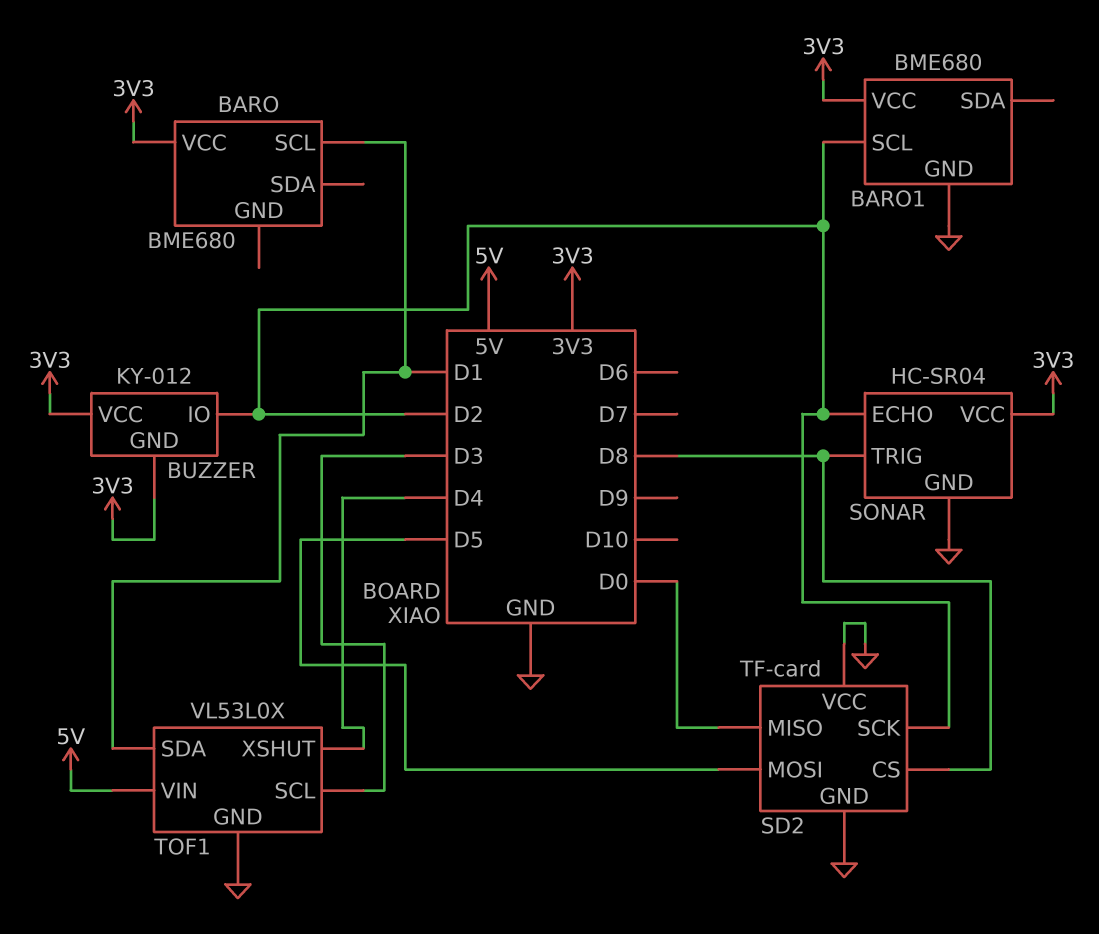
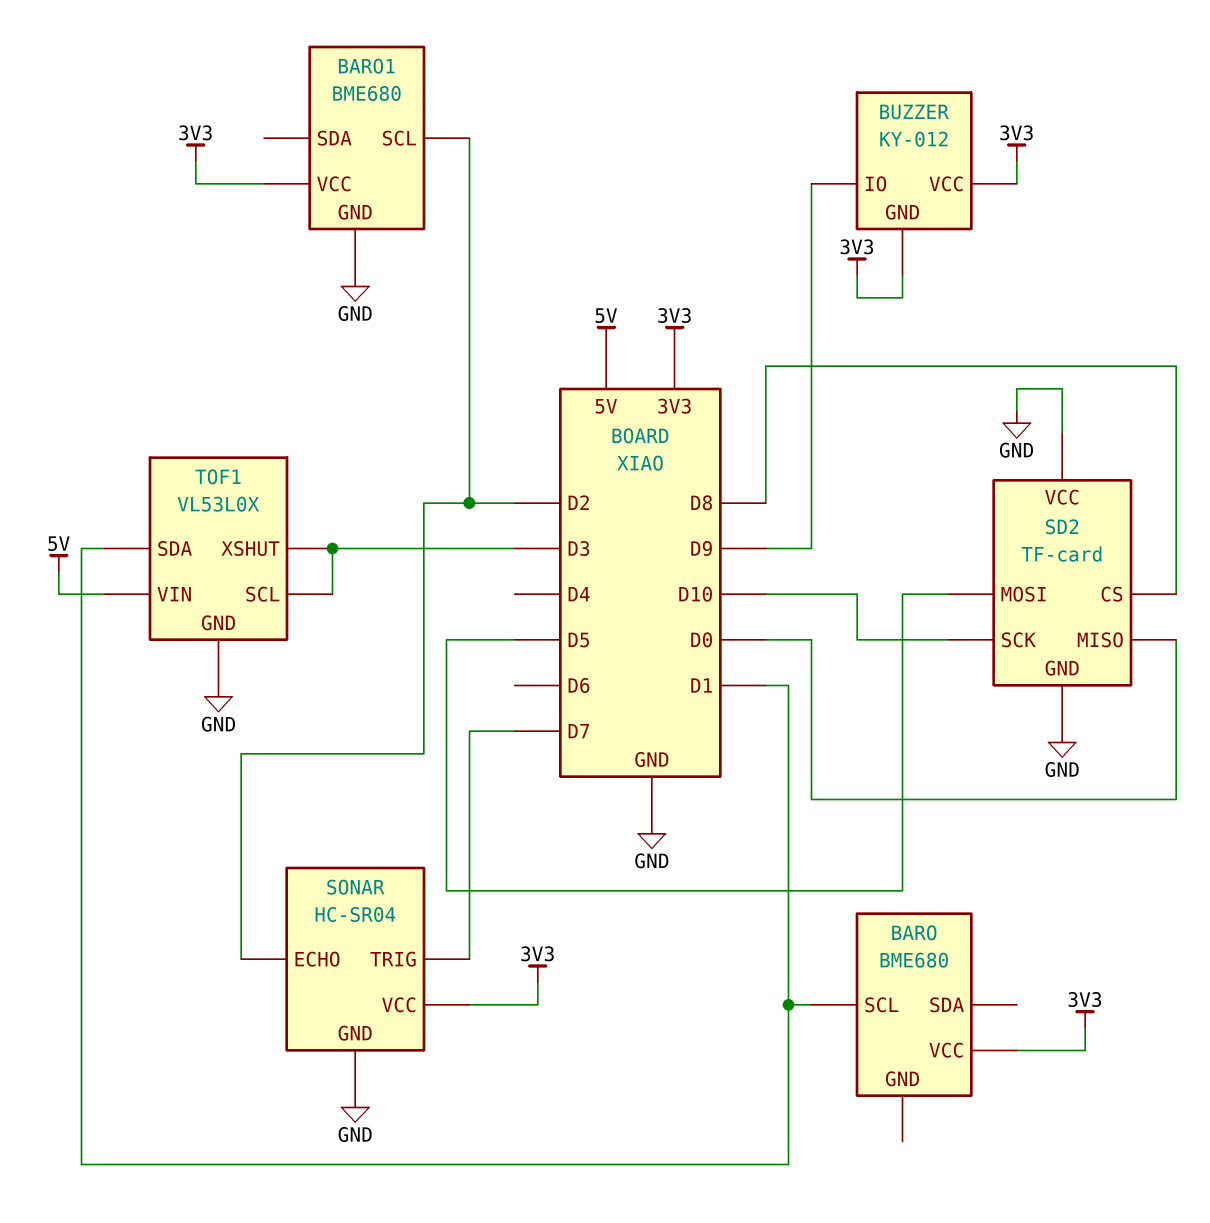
BUZZER pin IO: D2 -> D9
SD2 pin SCK: D2 -> D10
SONAR pin TRIG: D8 -> D7
TOF1 pin XSHUT: D4 -> D3

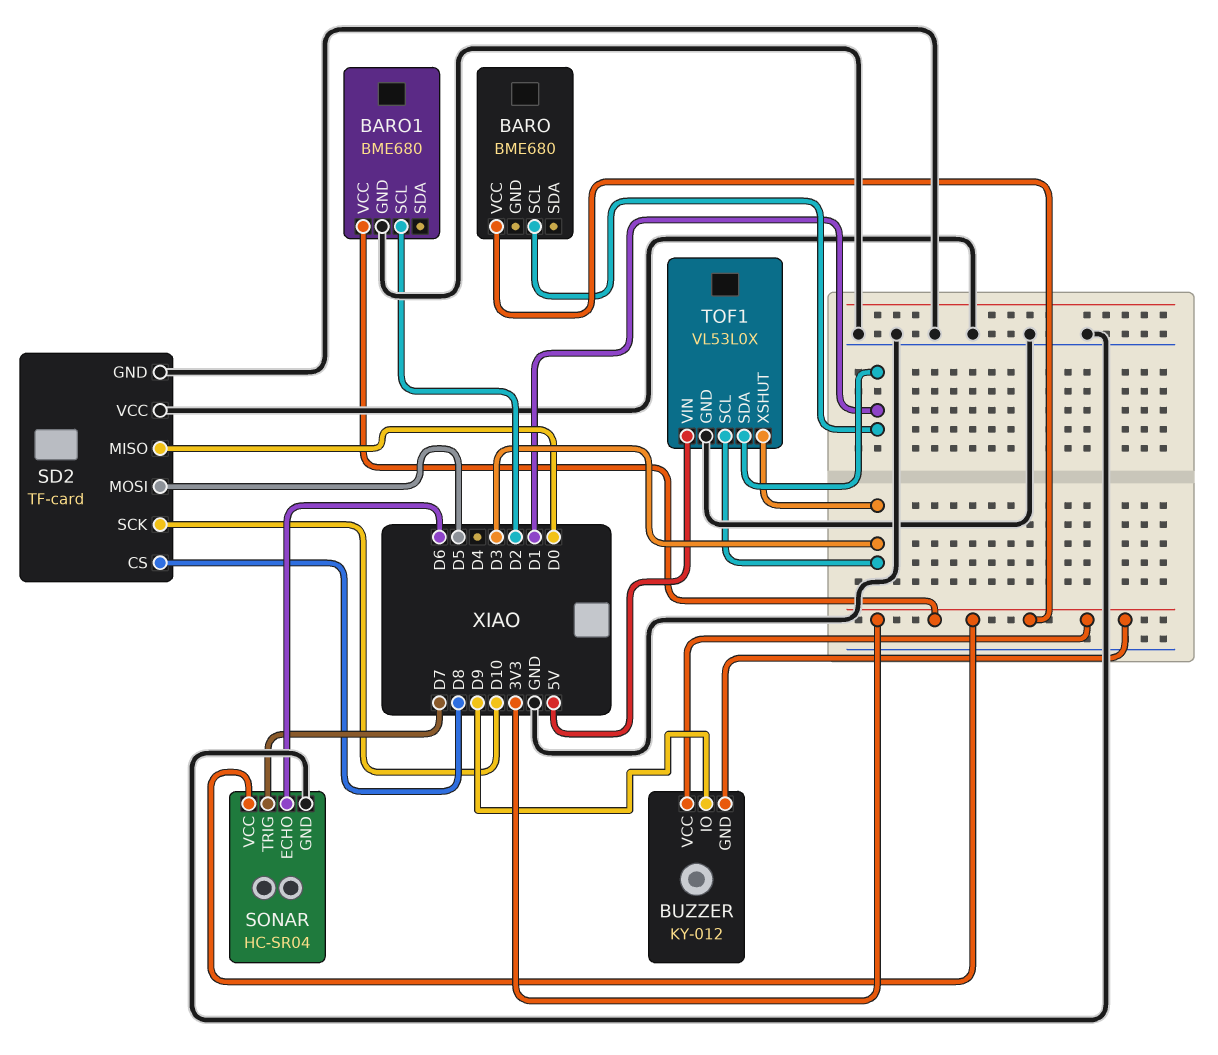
SONAR pin ECHO: D2 -> D6

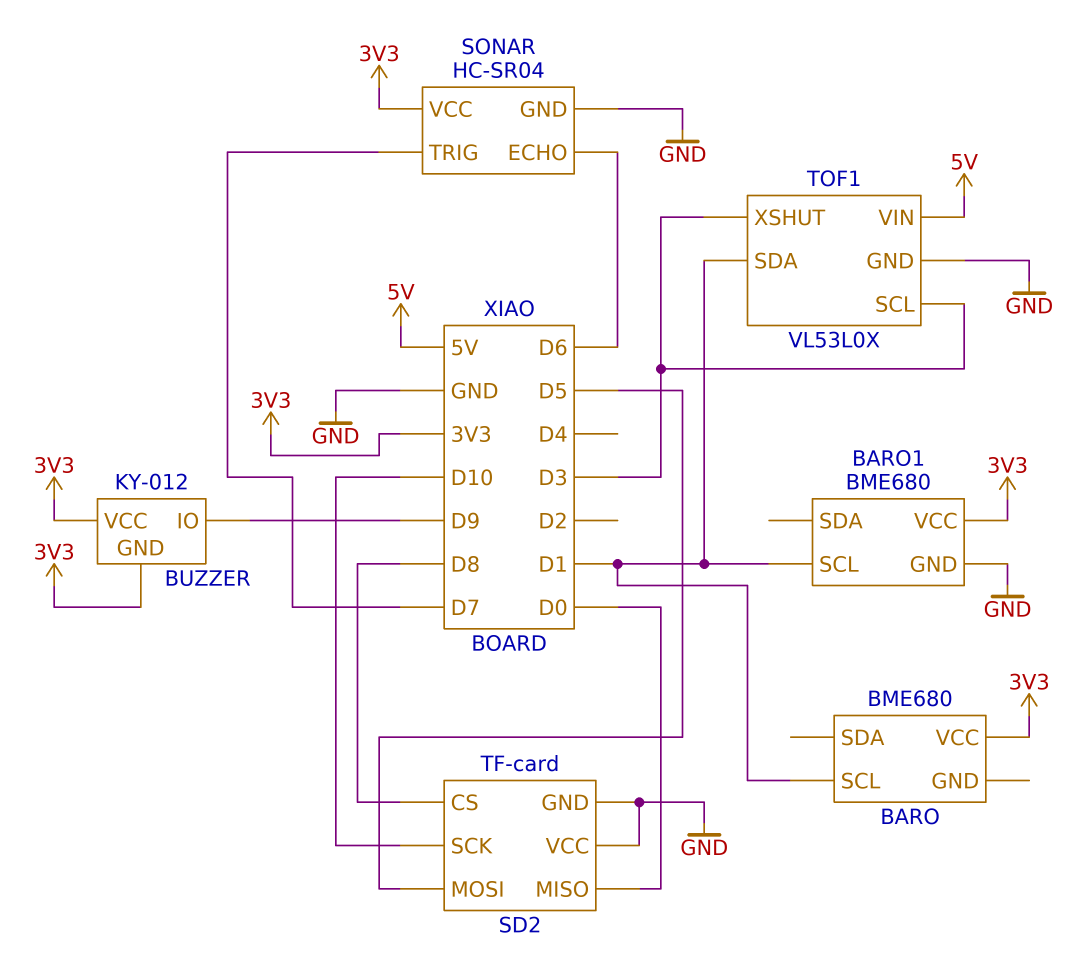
BARO1 pin SCL: D2 -> D1

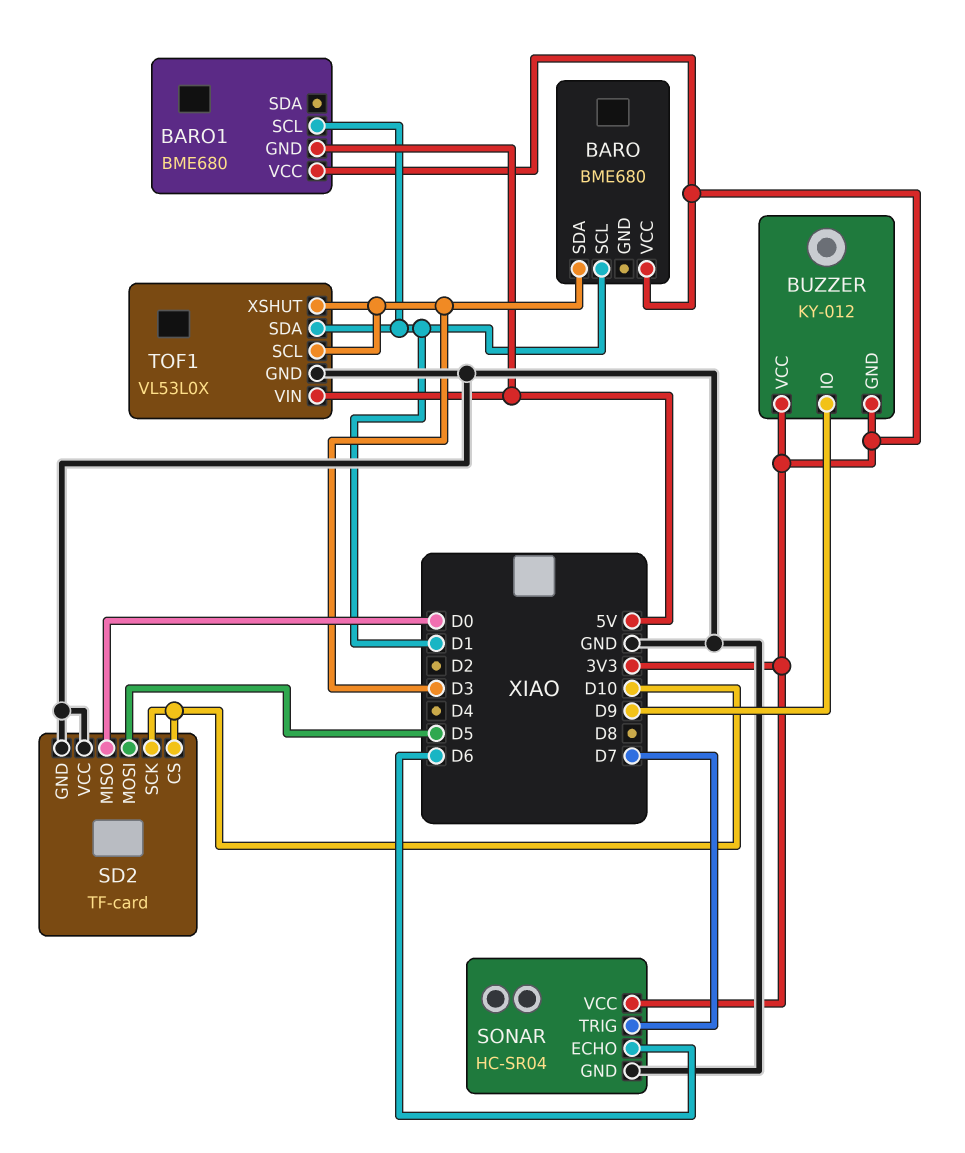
BARO pin SDA: none -> D3
BARO1 pin GND: GND -> 5V
SD2 pin CS: D8 -> D10

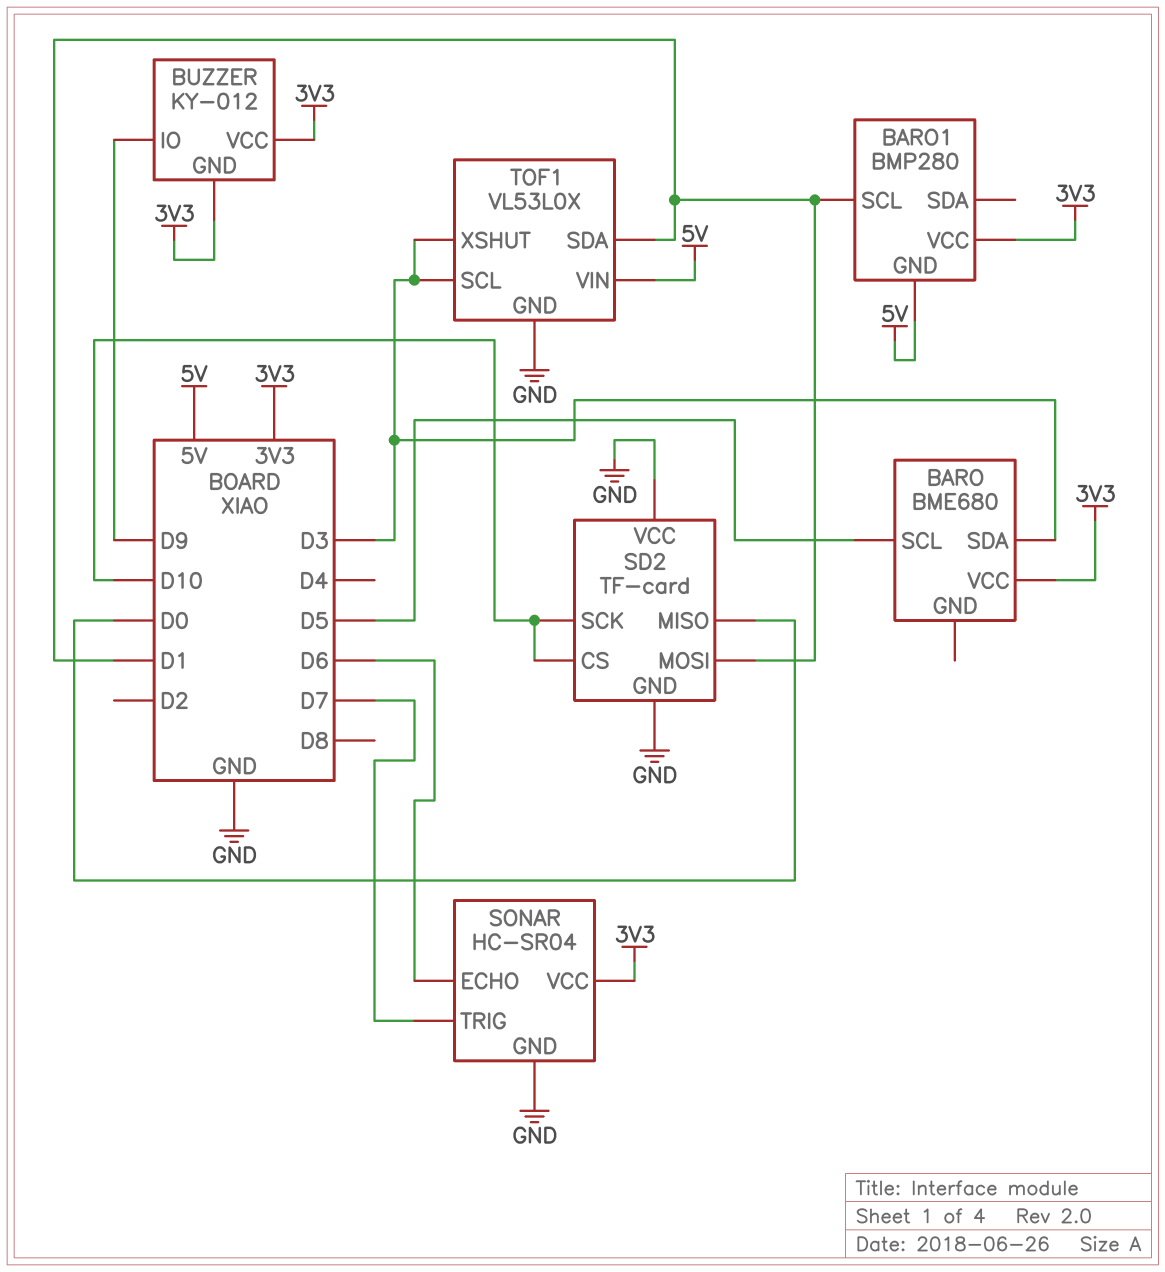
BARO pin SCL: D1 -> D5
BARO1: BME680 -> BMP280
SD2 pin MOSI: D5 -> D1

